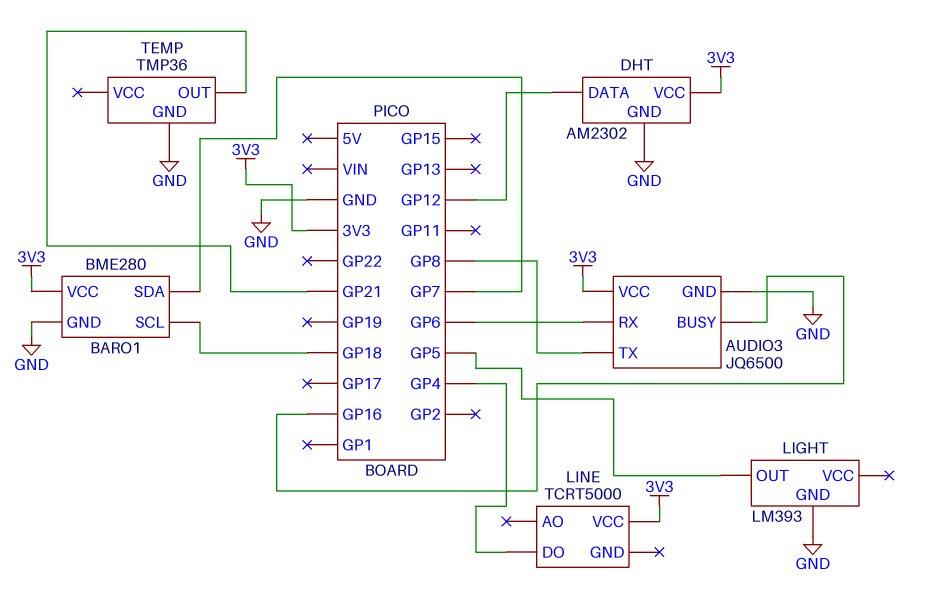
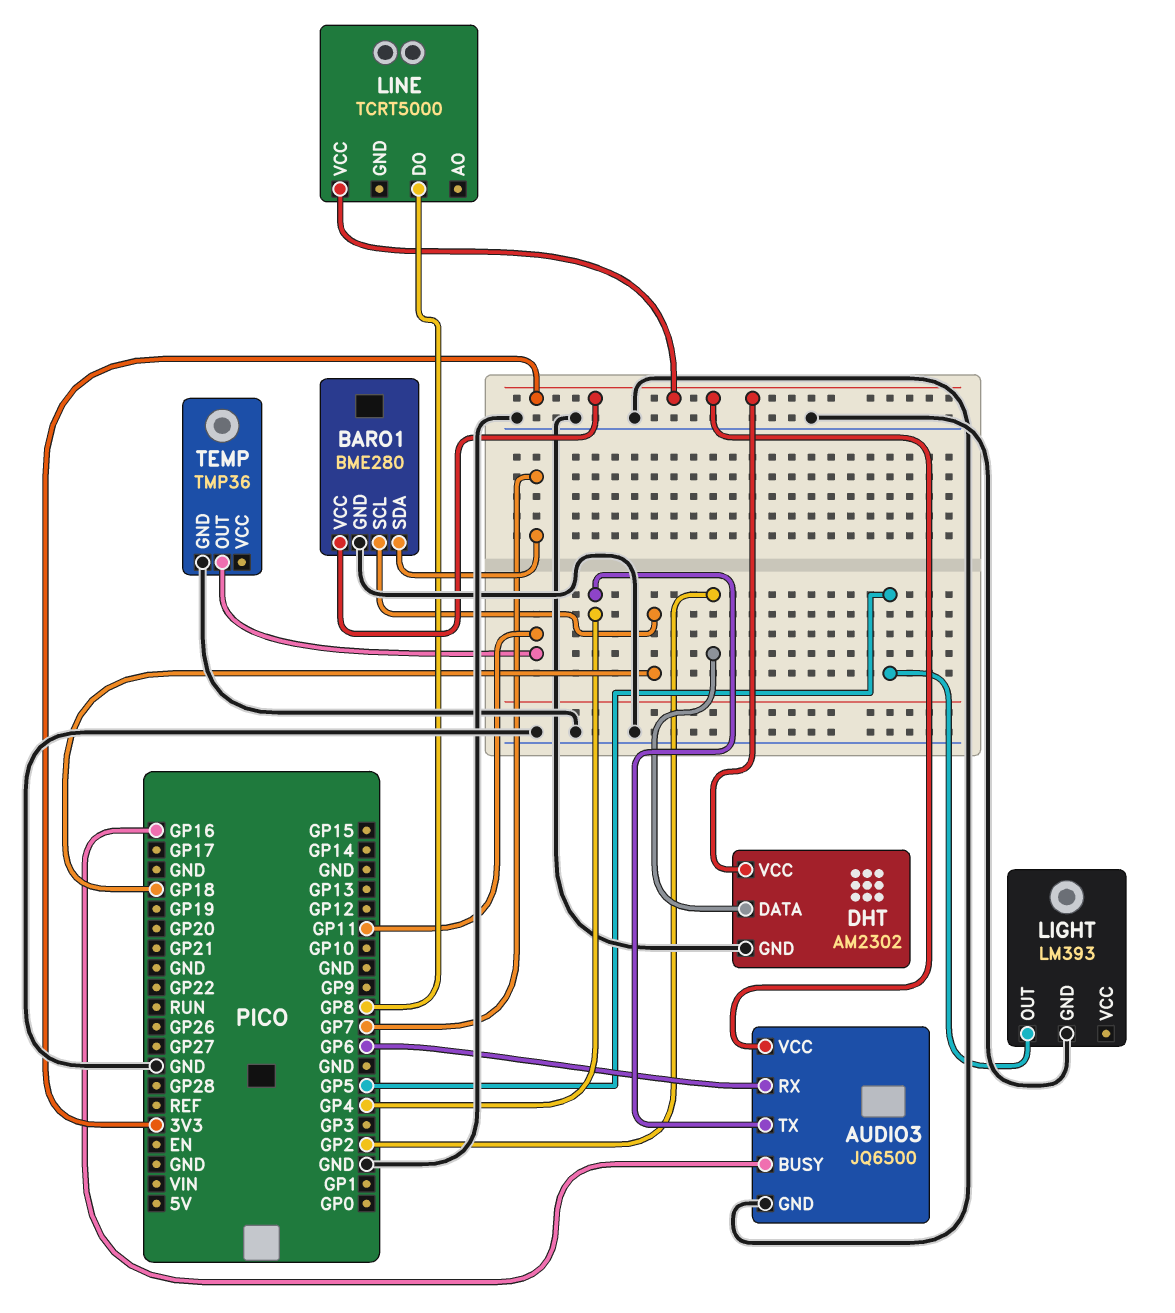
AUDIO3 pin TX: GP8 -> GP4
DHT pin DATA: GP12 -> GP2
LINE pin DO: GP4 -> GP8
TEMP pin OUT: GP21 -> GP11

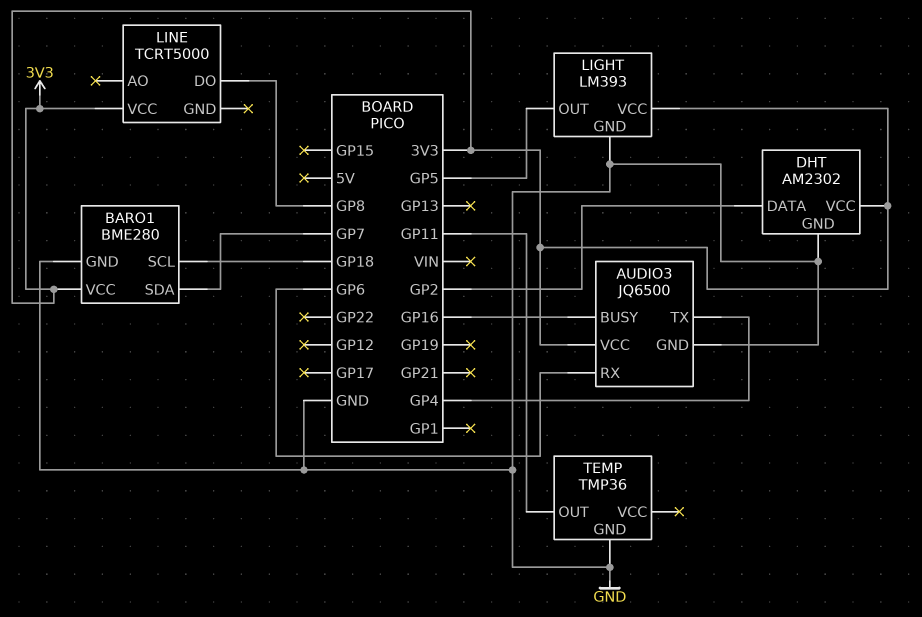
LIGHT pin VCC: none -> 3V3

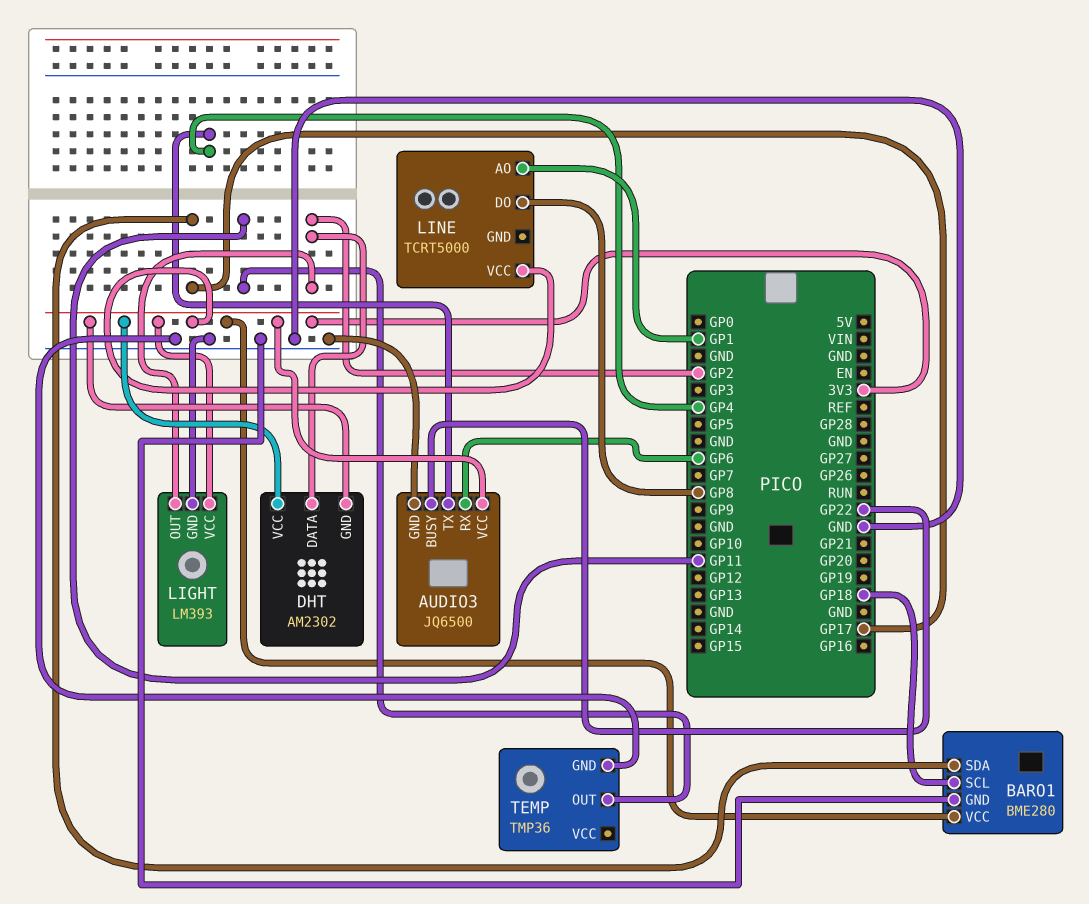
AUDIO3 pin BUSY: GP16 -> GP22
BARO1 pin SDA: GP7 -> GP17
DHT pin GND: GND -> 3V3
LIGHT pin OUT: GP5 -> GP2
LINE pin AO: none -> GP1

